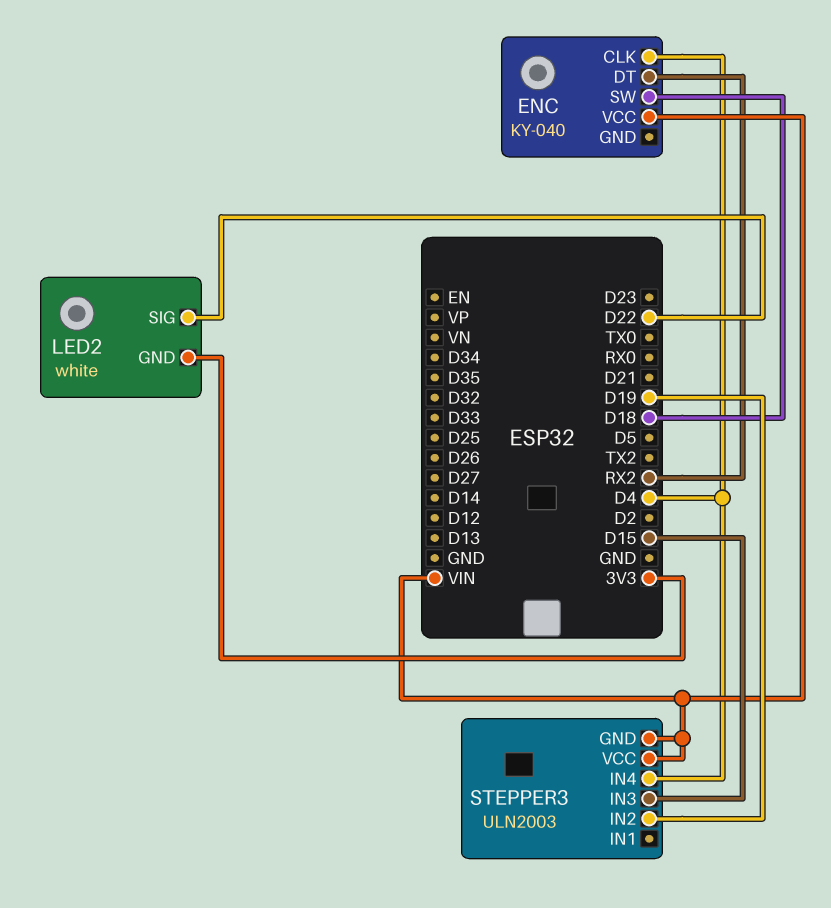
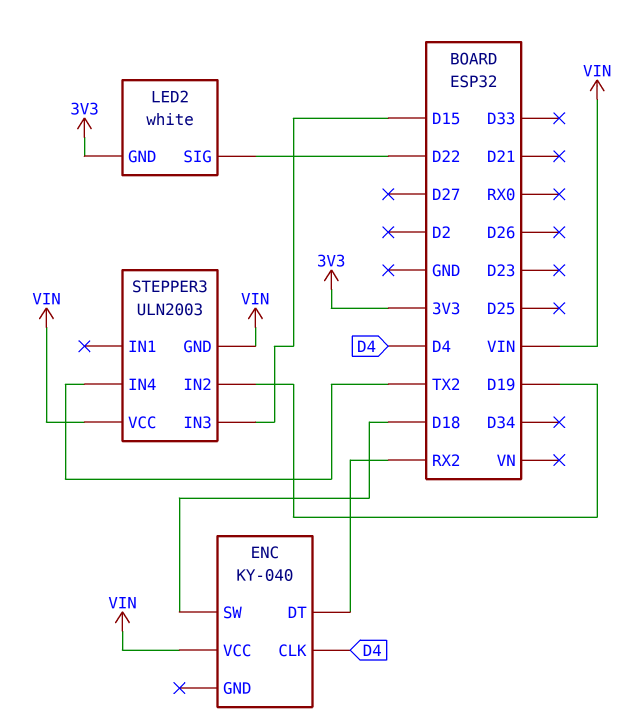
STEPPER3 pin IN4: D4 -> TX2

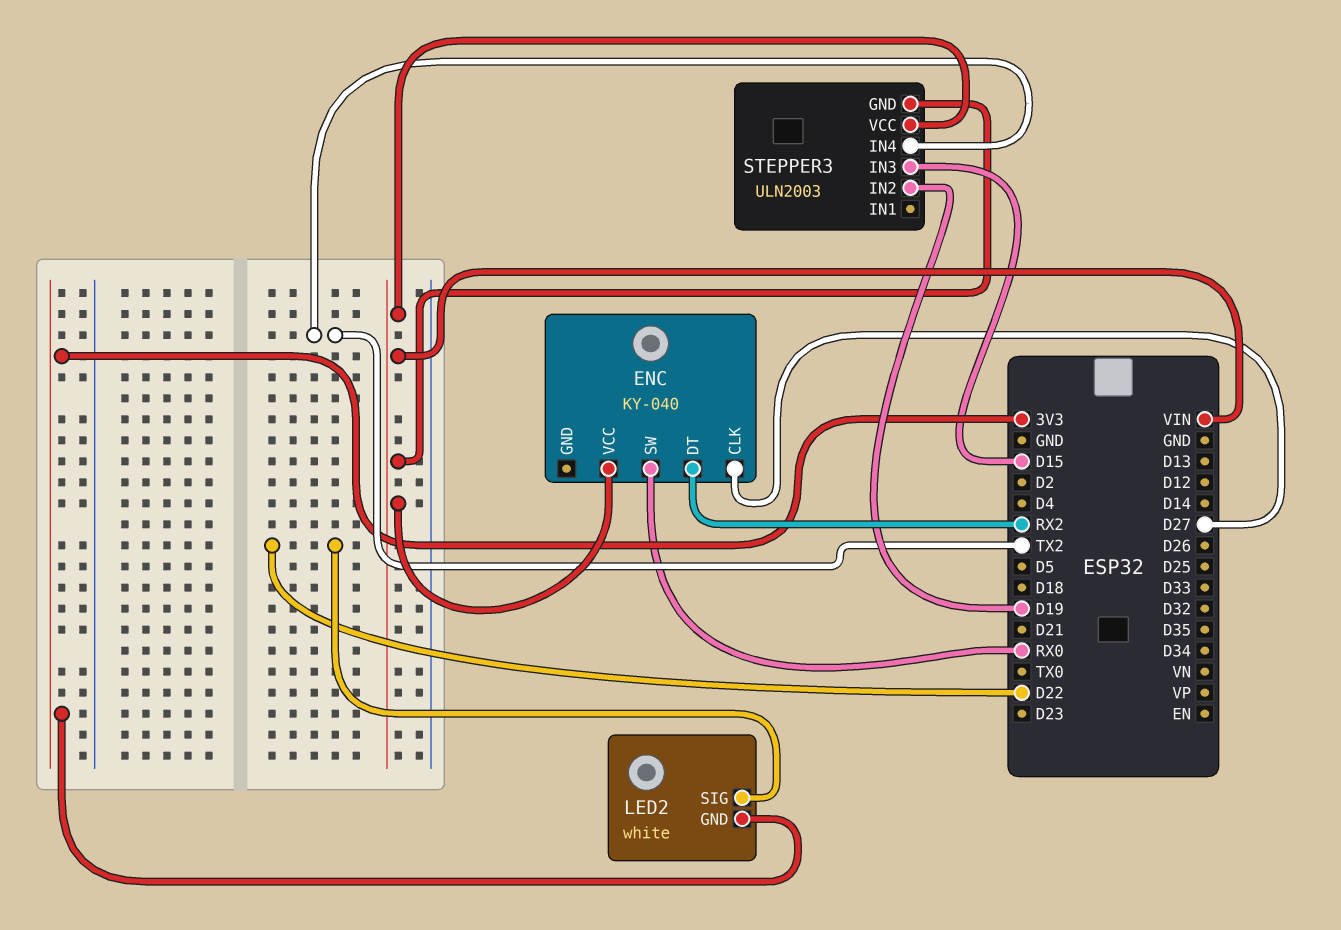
ENC pin CLK: D4 -> D27
ENC pin SW: D18 -> RX0

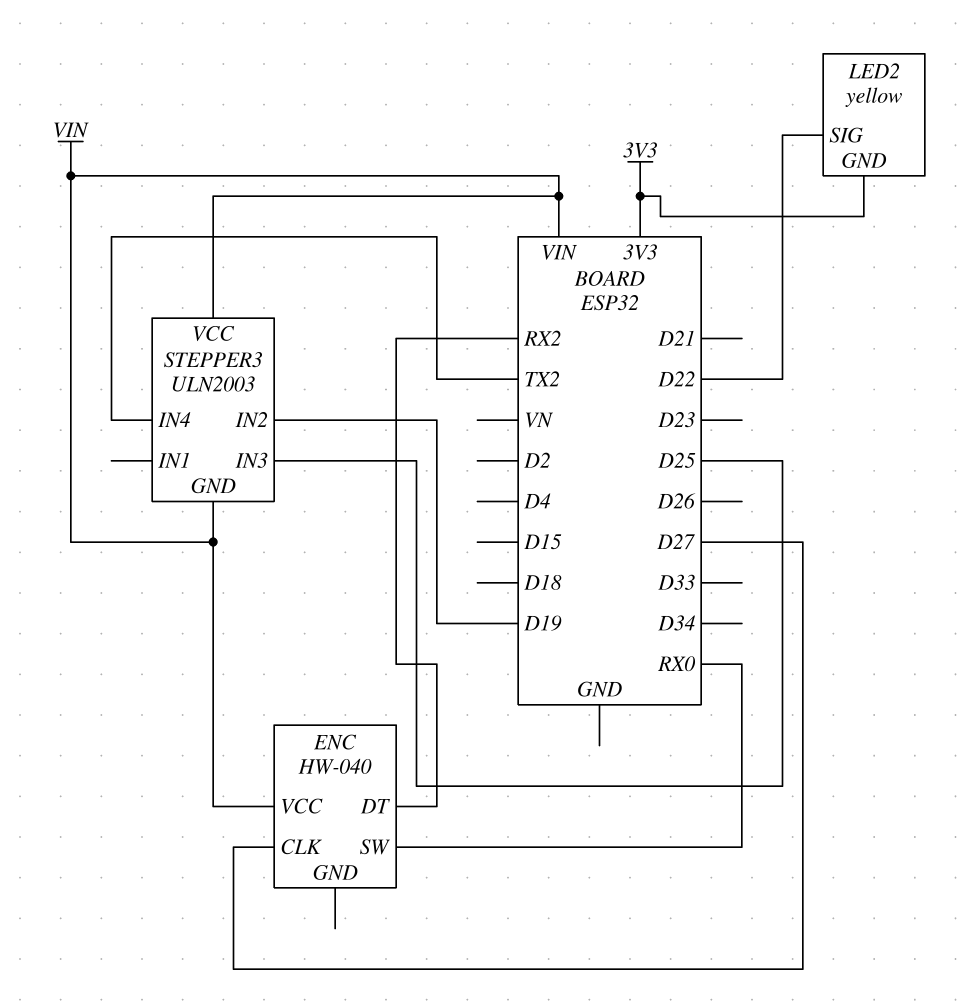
ENC: KY-040 -> HW-040
LED2: white -> yellow
STEPPER3 pin IN3: D15 -> D25

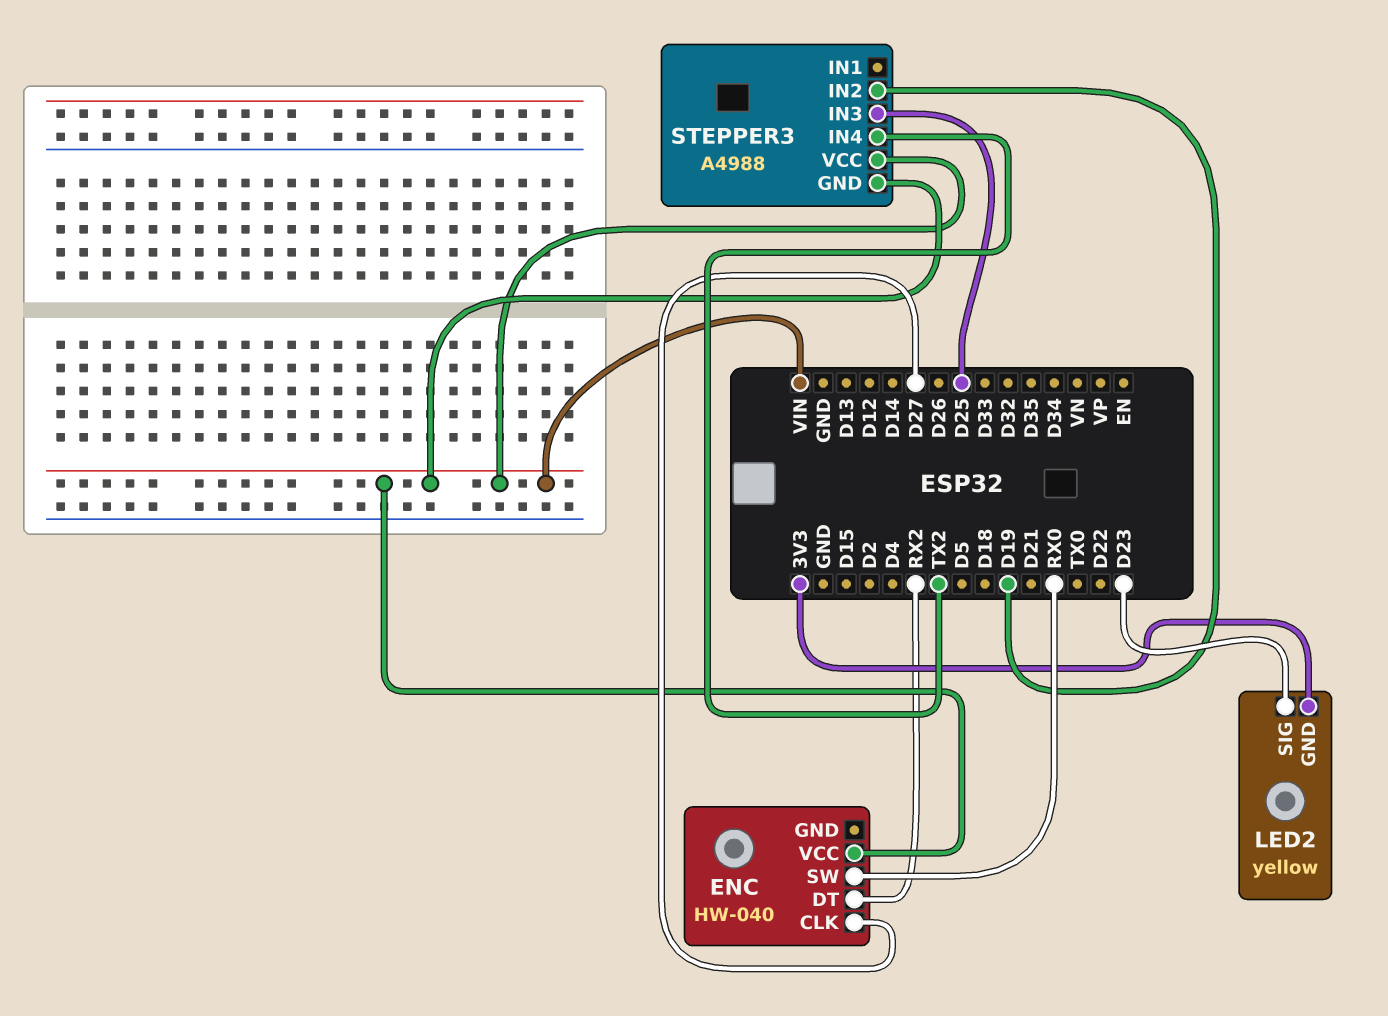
LED2 pin SIG: D22 -> D23
STEPPER3: ULN2003 -> A4988

